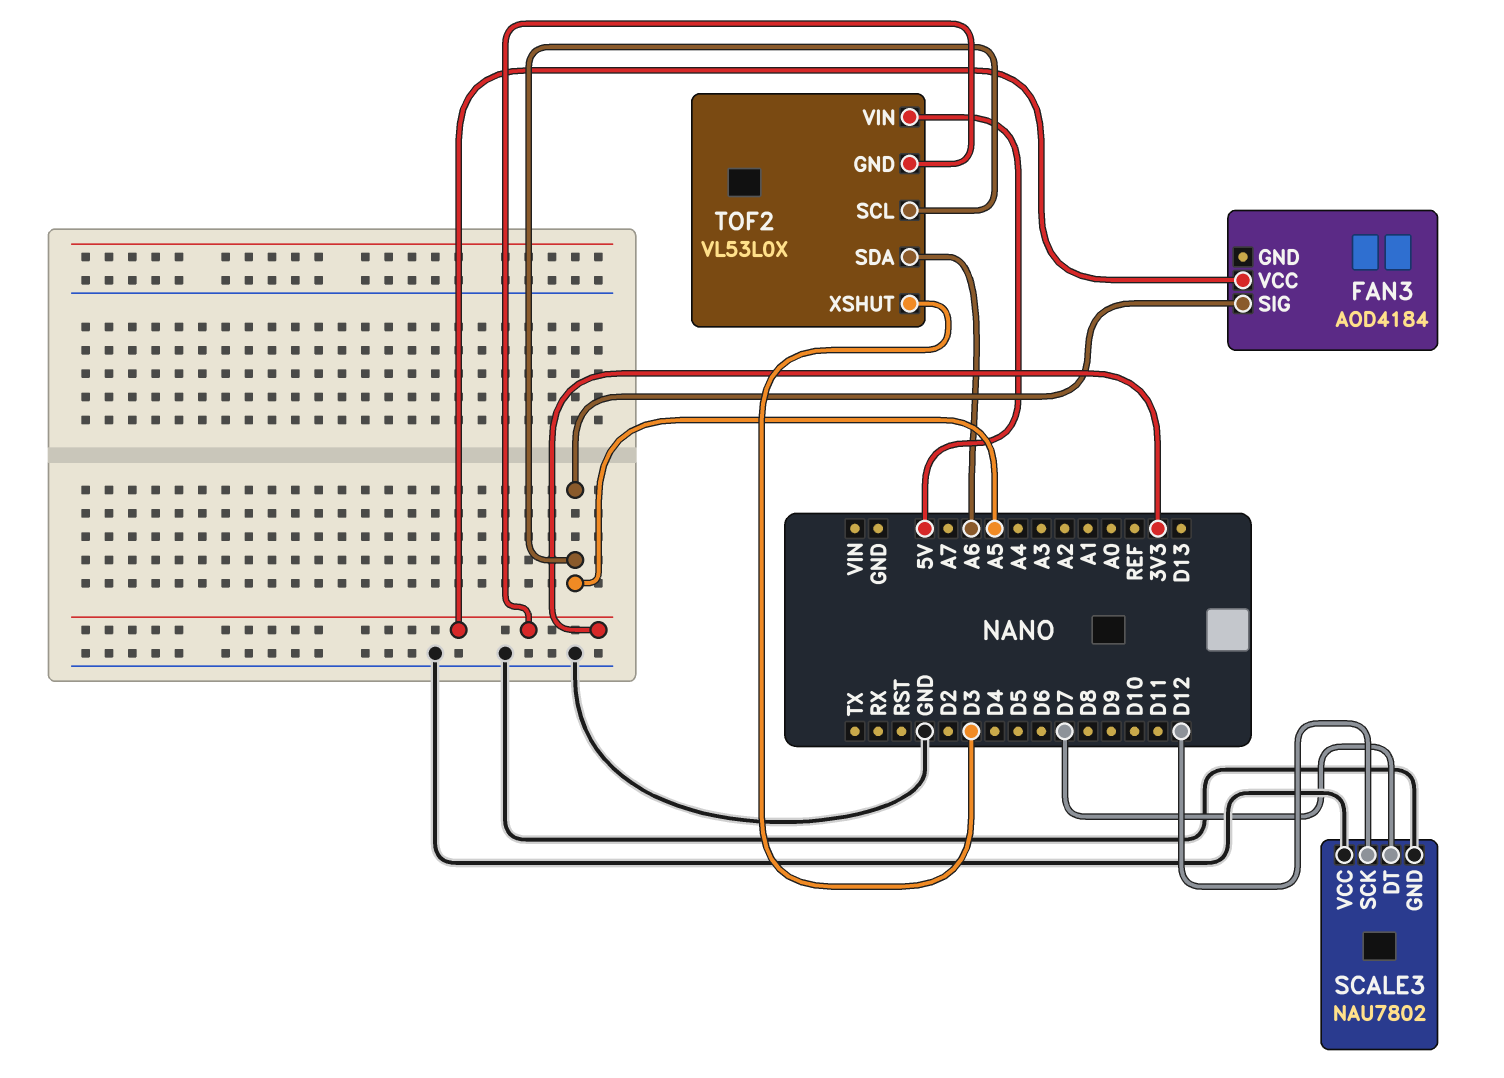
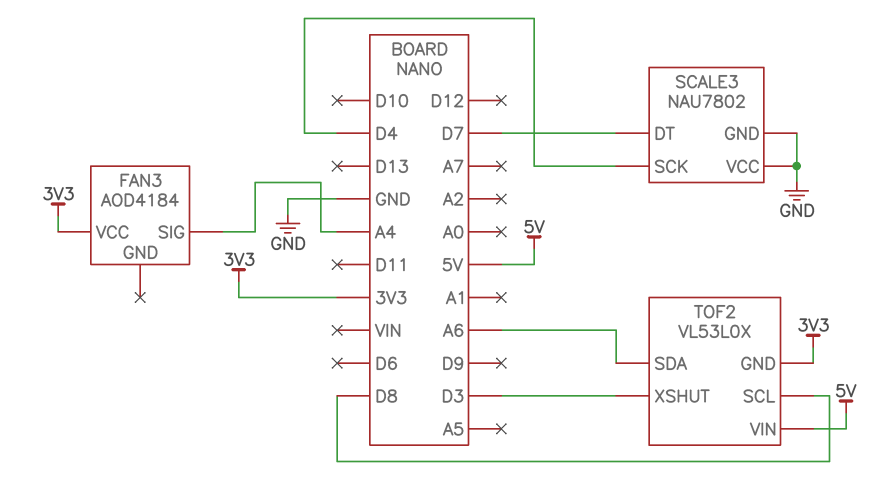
FAN3 pin SIG: A5 -> A4
SCALE3 pin SCK: D12 -> D4
TOF2 pin SCL: A5 -> D8

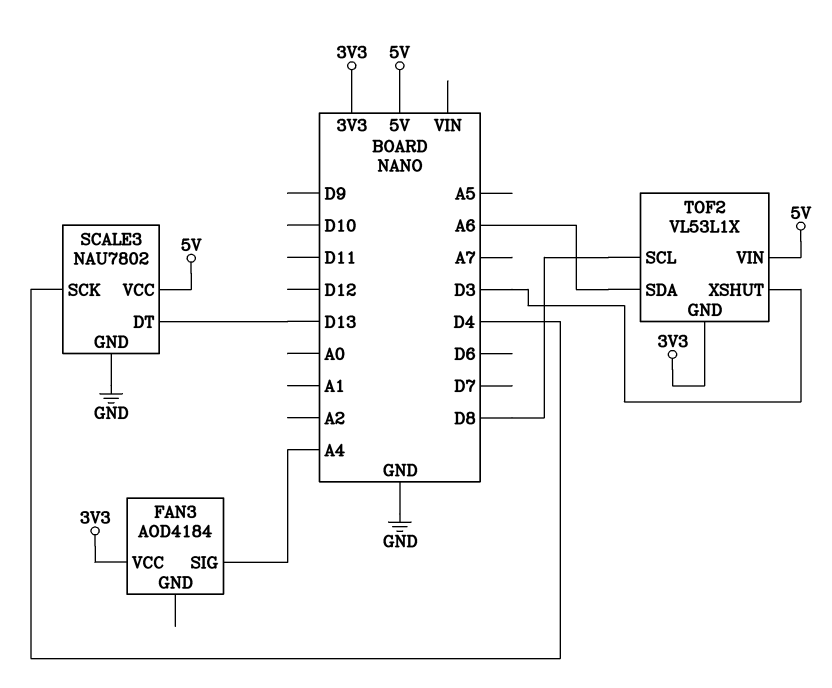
SCALE3 pin DT: D7 -> D13
SCALE3 pin VCC: GND -> 5V
TOF2: VL53L0X -> VL53L1X

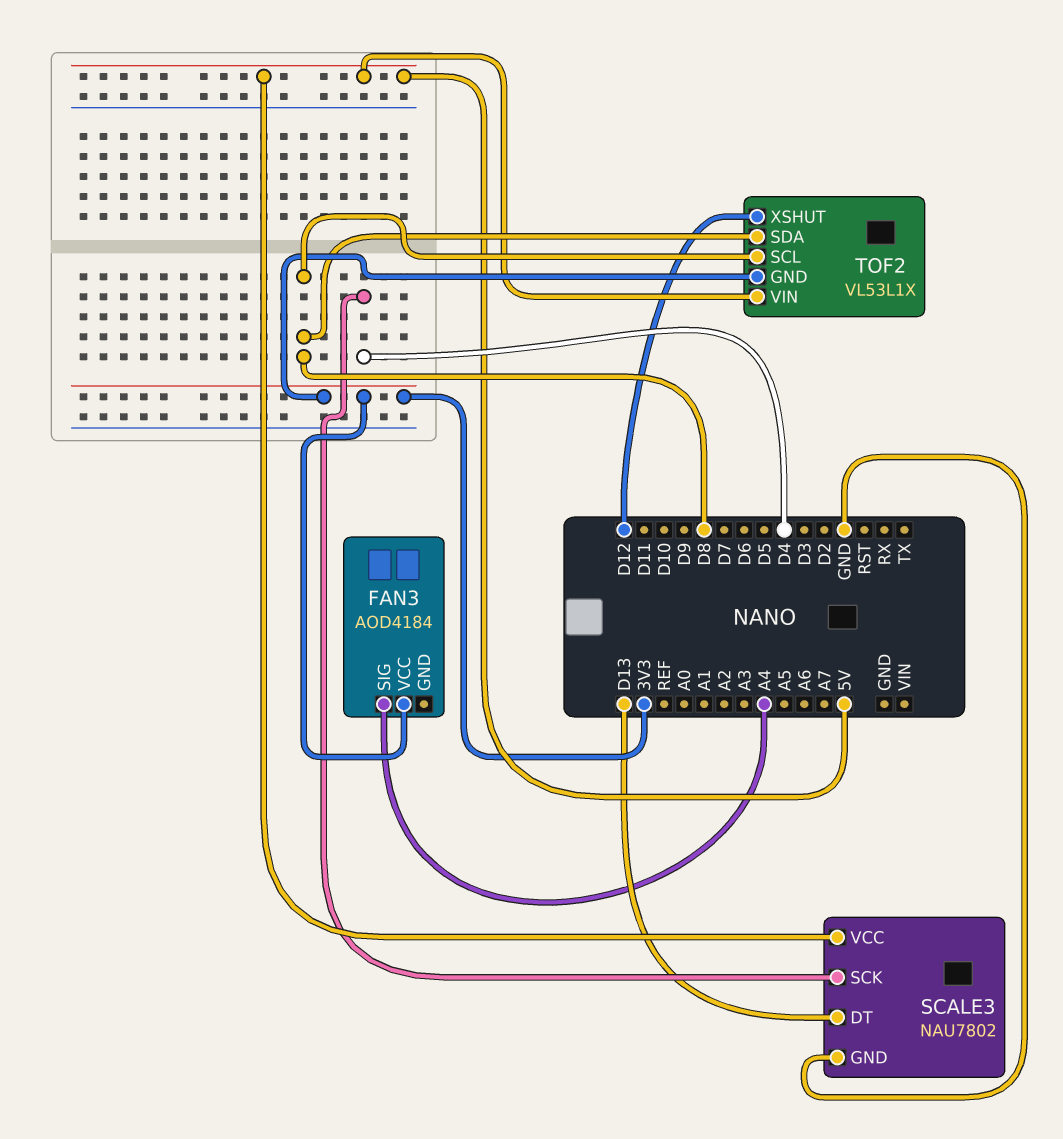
TOF2 pin SDA: A6 -> D8
TOF2 pin XSHUT: D3 -> D12

